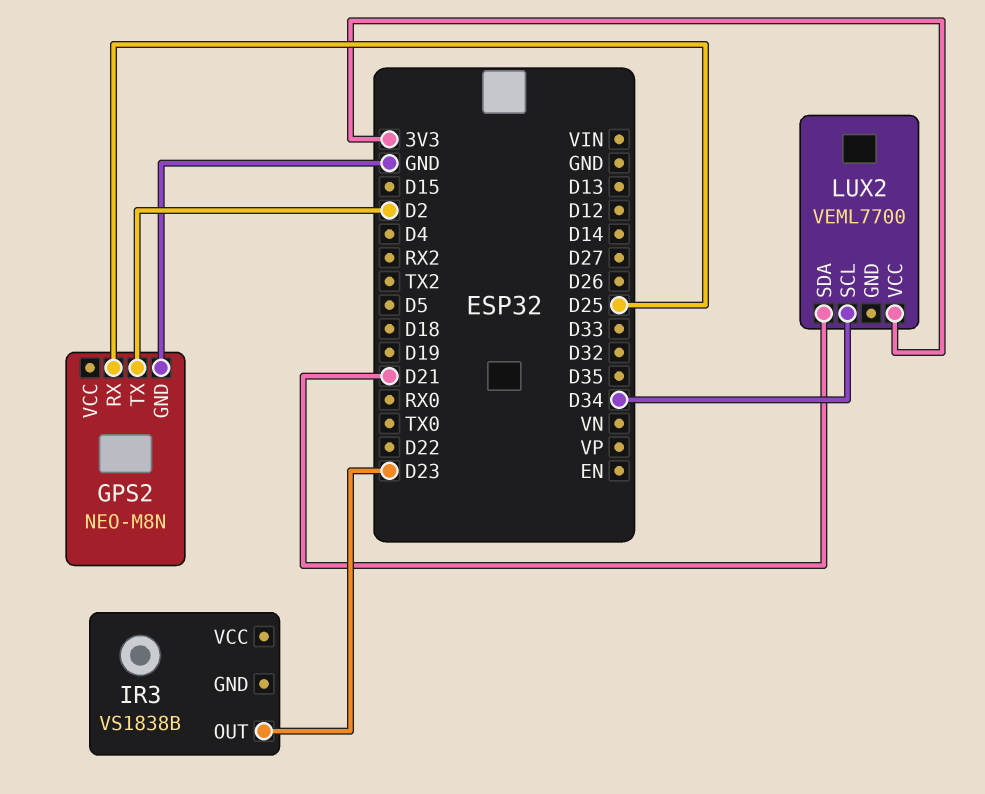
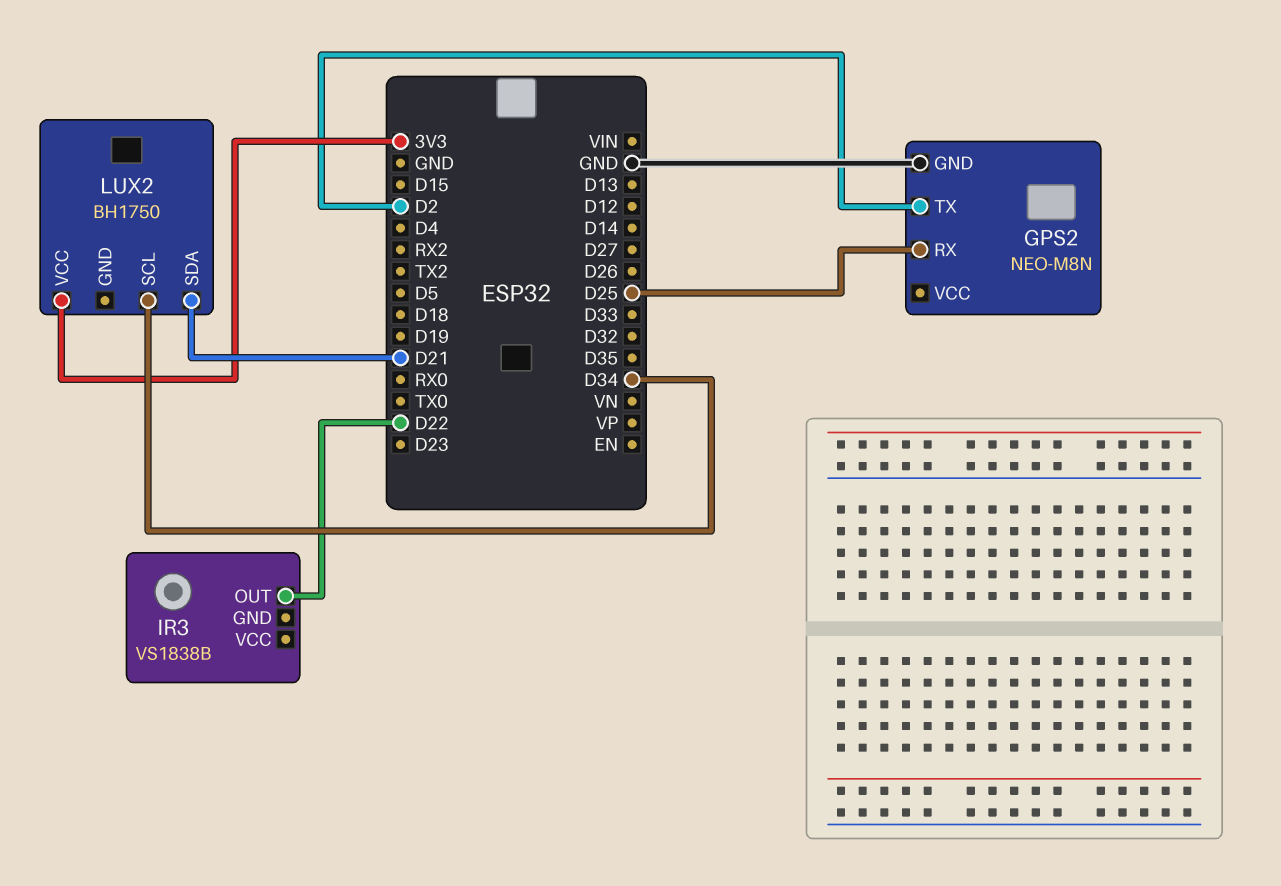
IR3 pin OUT: D23 -> D22
LUX2: VEML7700 -> BH1750

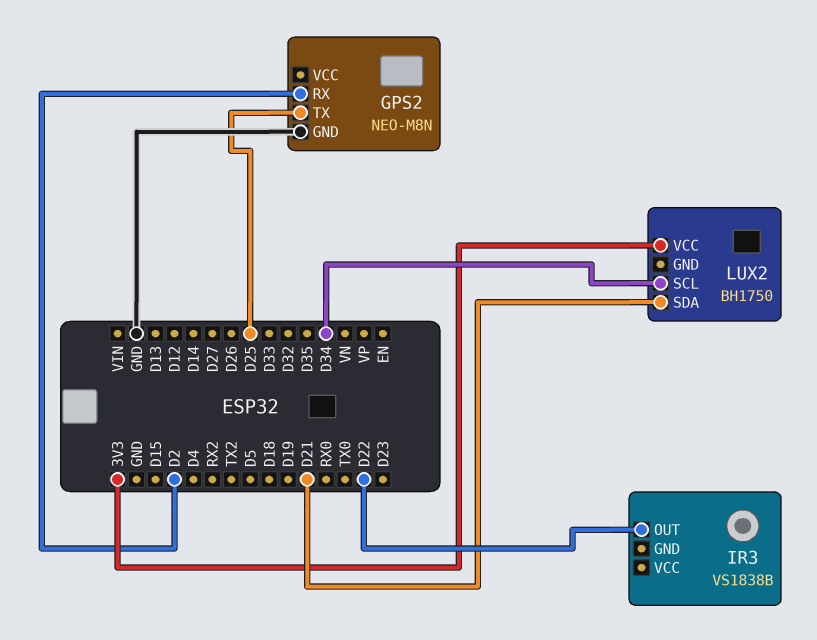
GPS2 pin RX: D25 -> D2
GPS2 pin TX: D2 -> D25

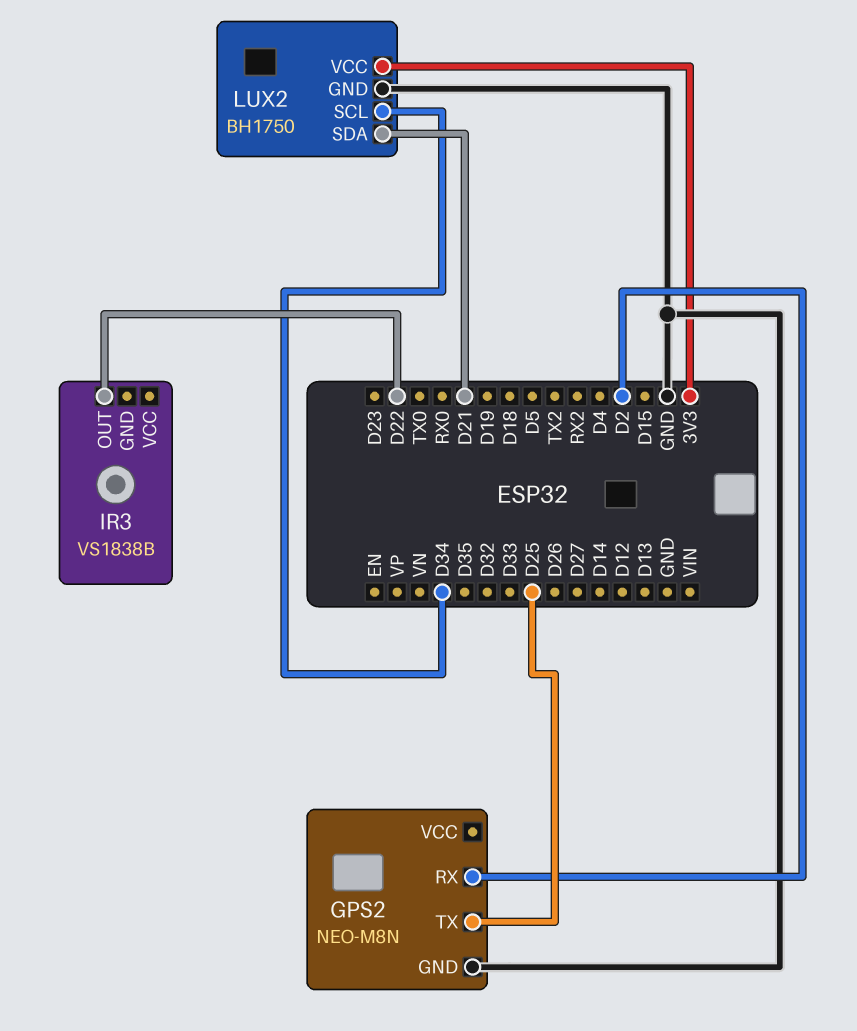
LUX2 pin GND: none -> GND

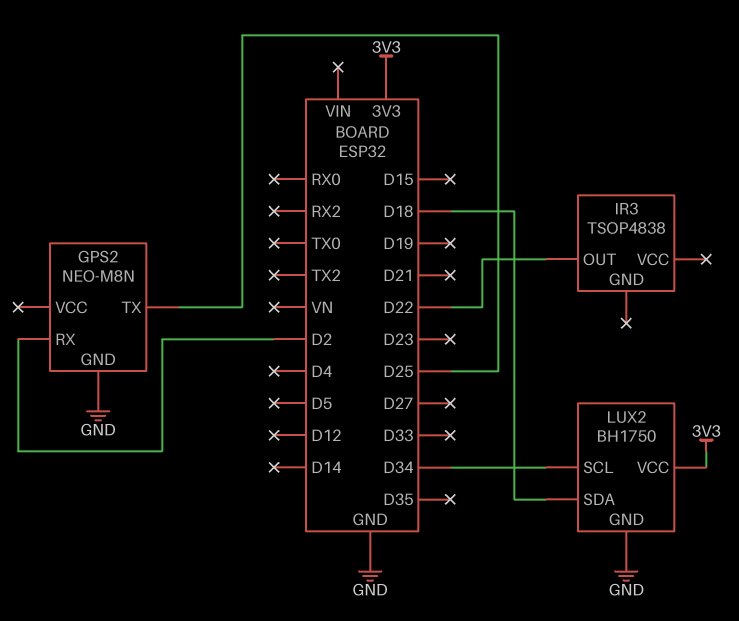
IR3: VS1838B -> TSOP4838
LUX2 pin SDA: D21 -> D18

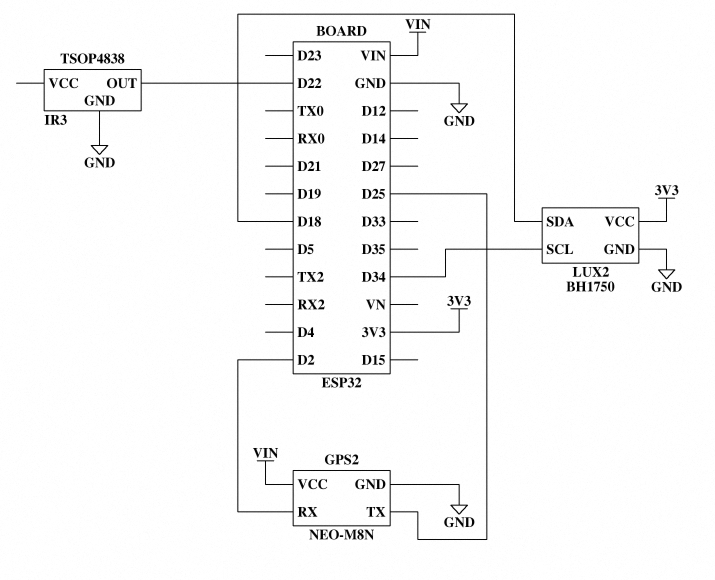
GPS2 pin VCC: none -> VIN
IR3 pin GND: none -> GND

